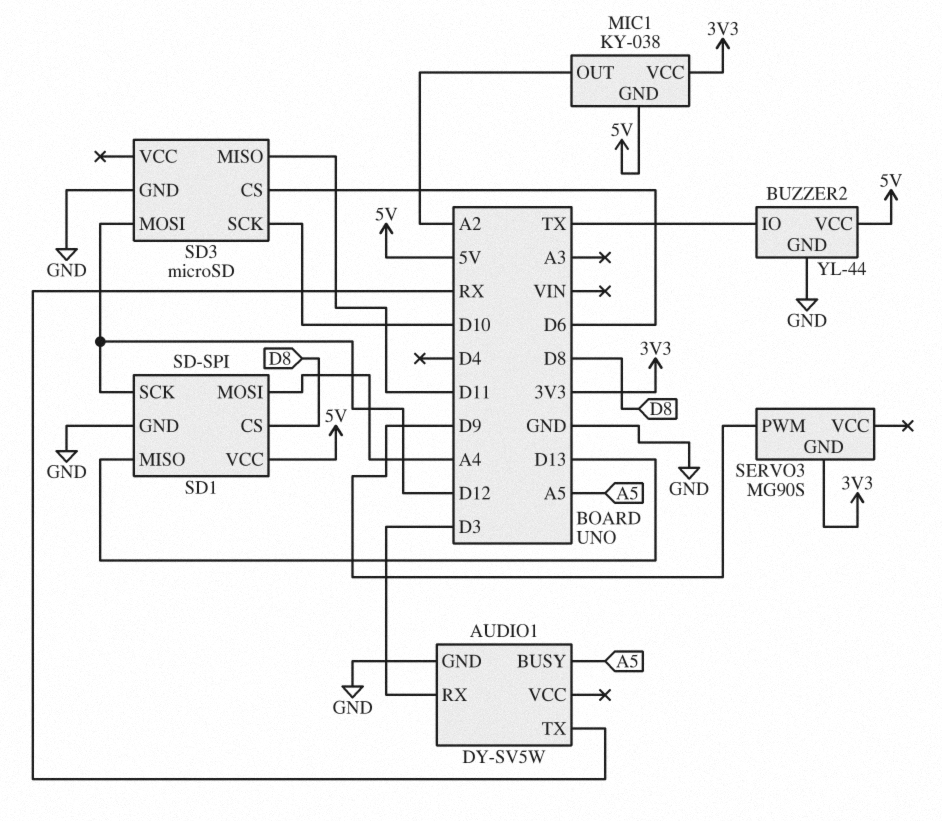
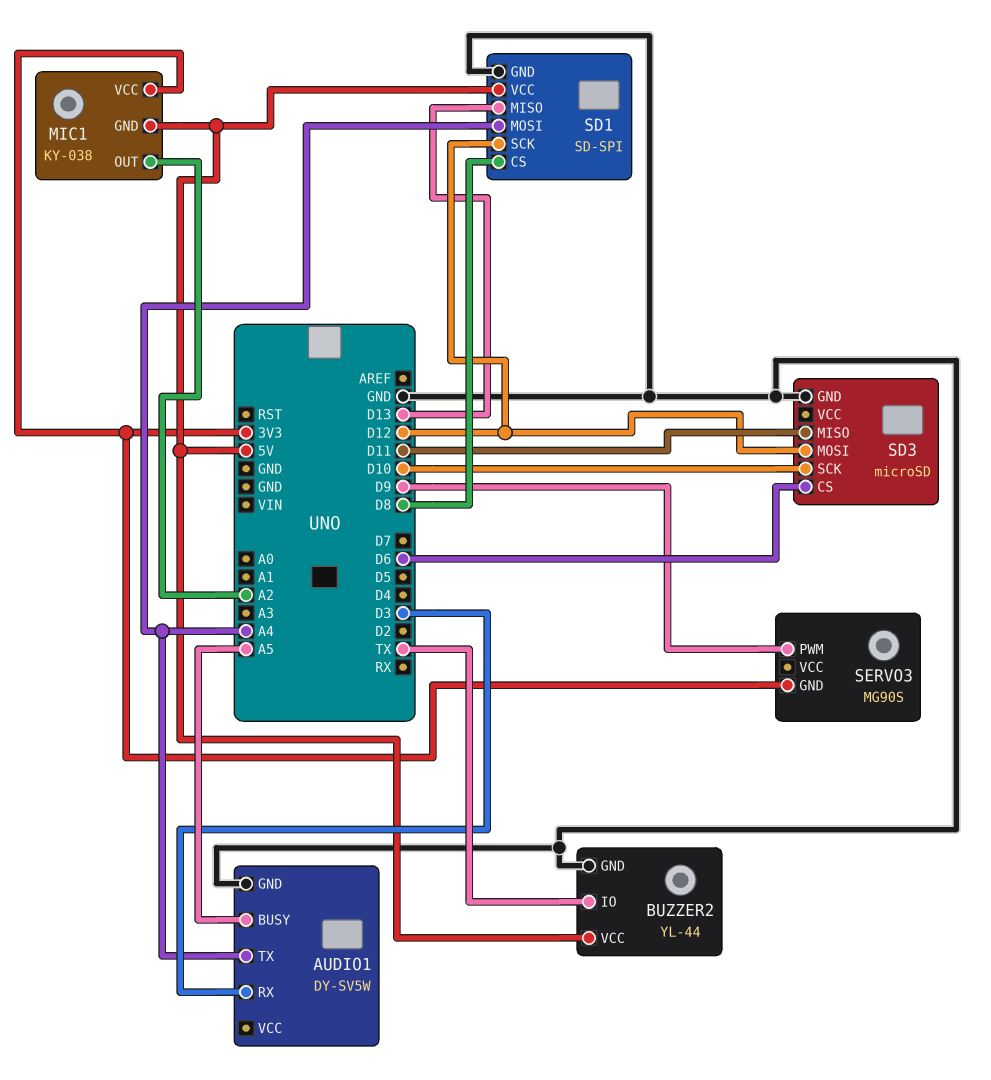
AUDIO1 pin TX: RX -> A4

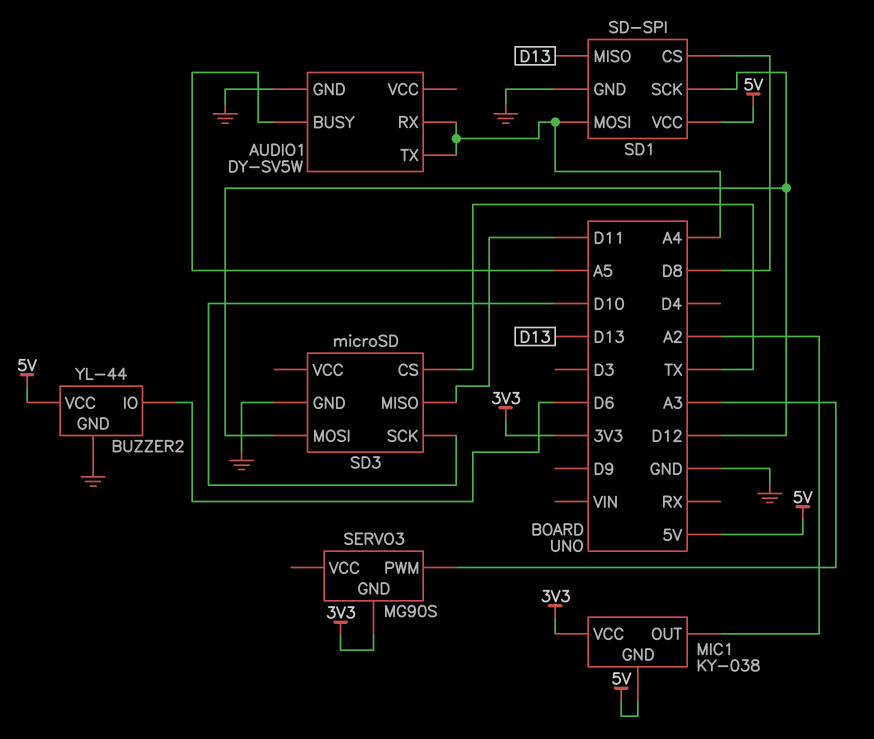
AUDIO1 pin RX: D3 -> A4
BUZZER2 pin IO: TX -> D6
SD3 pin CS: D6 -> TX
SERVO3 pin PWM: D9 -> A3

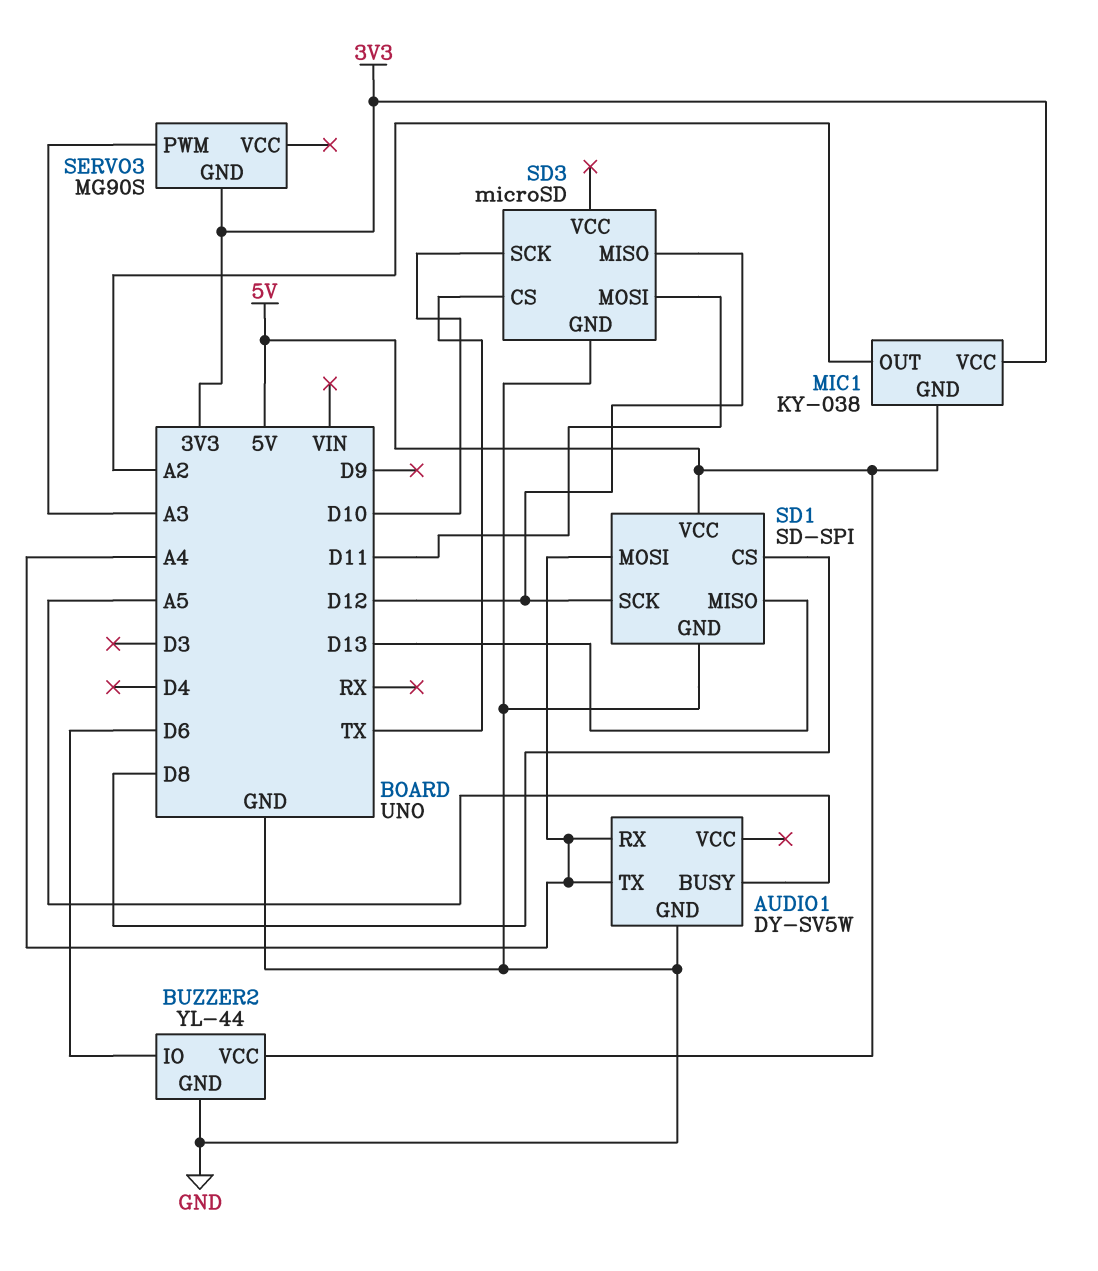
SD3 pin MISO: D11 -> D12
SD3 pin MOSI: D12 -> D11

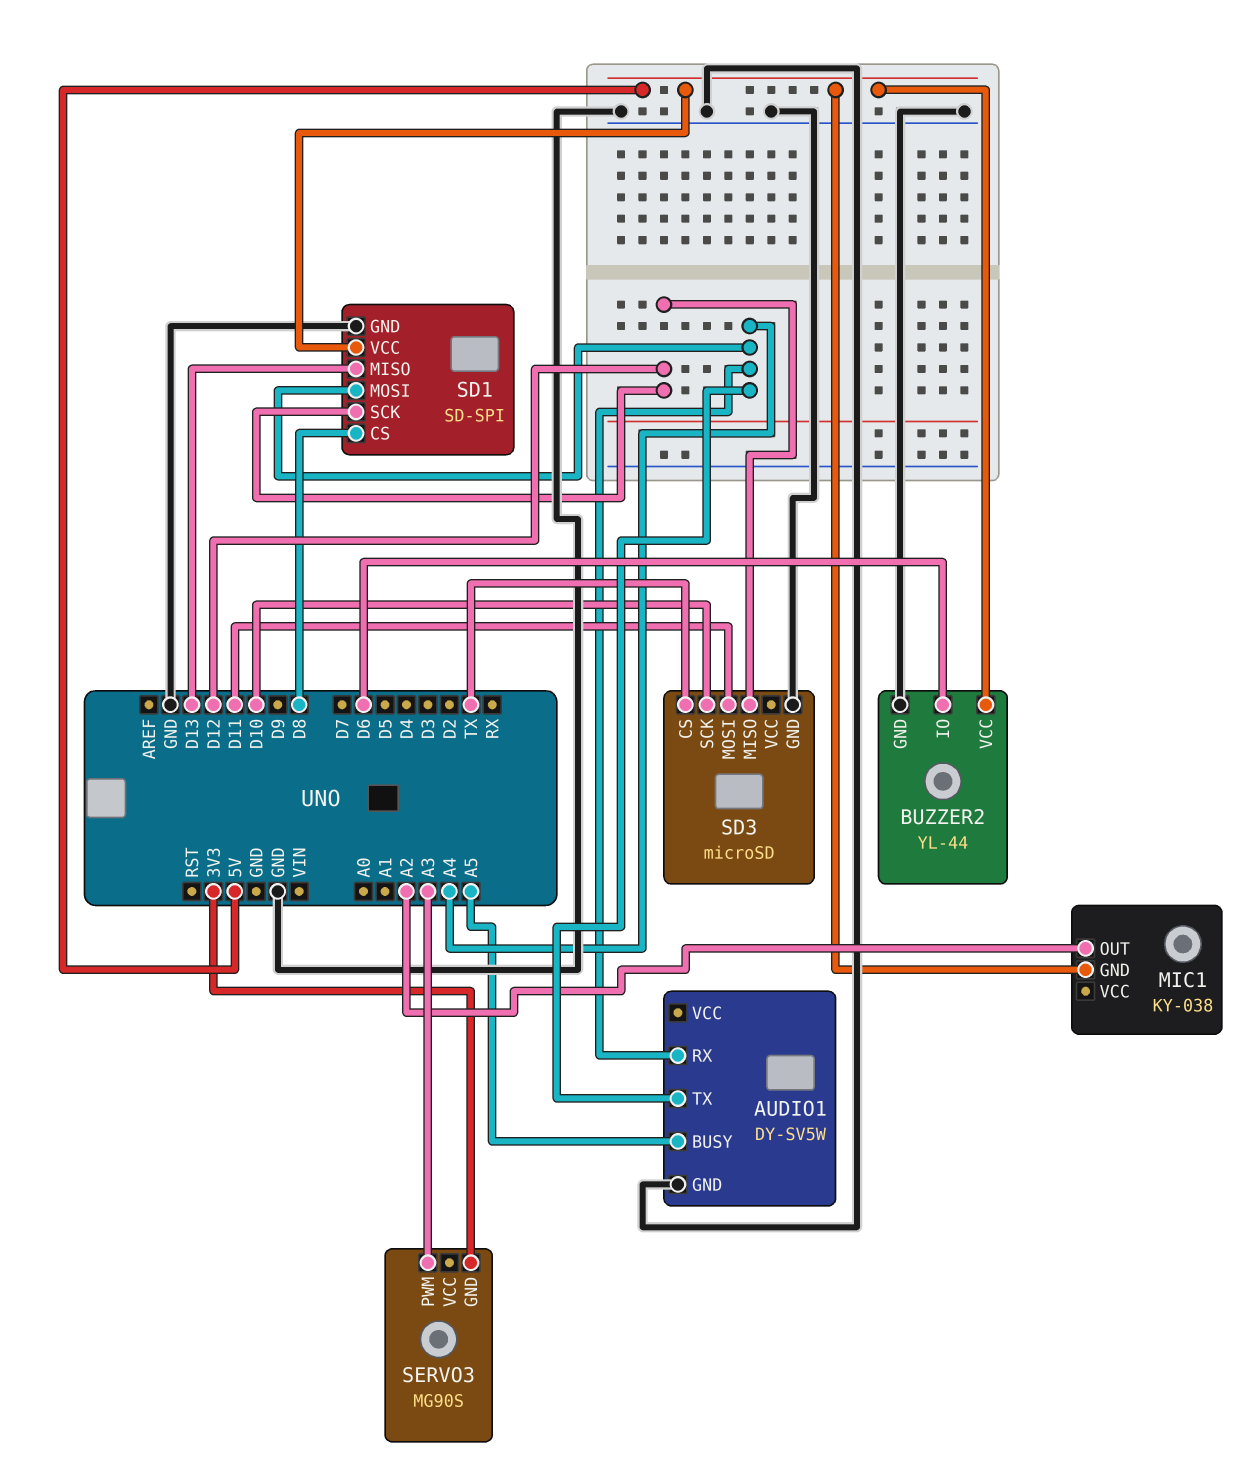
MIC1 pin VCC: 3V3 -> none

